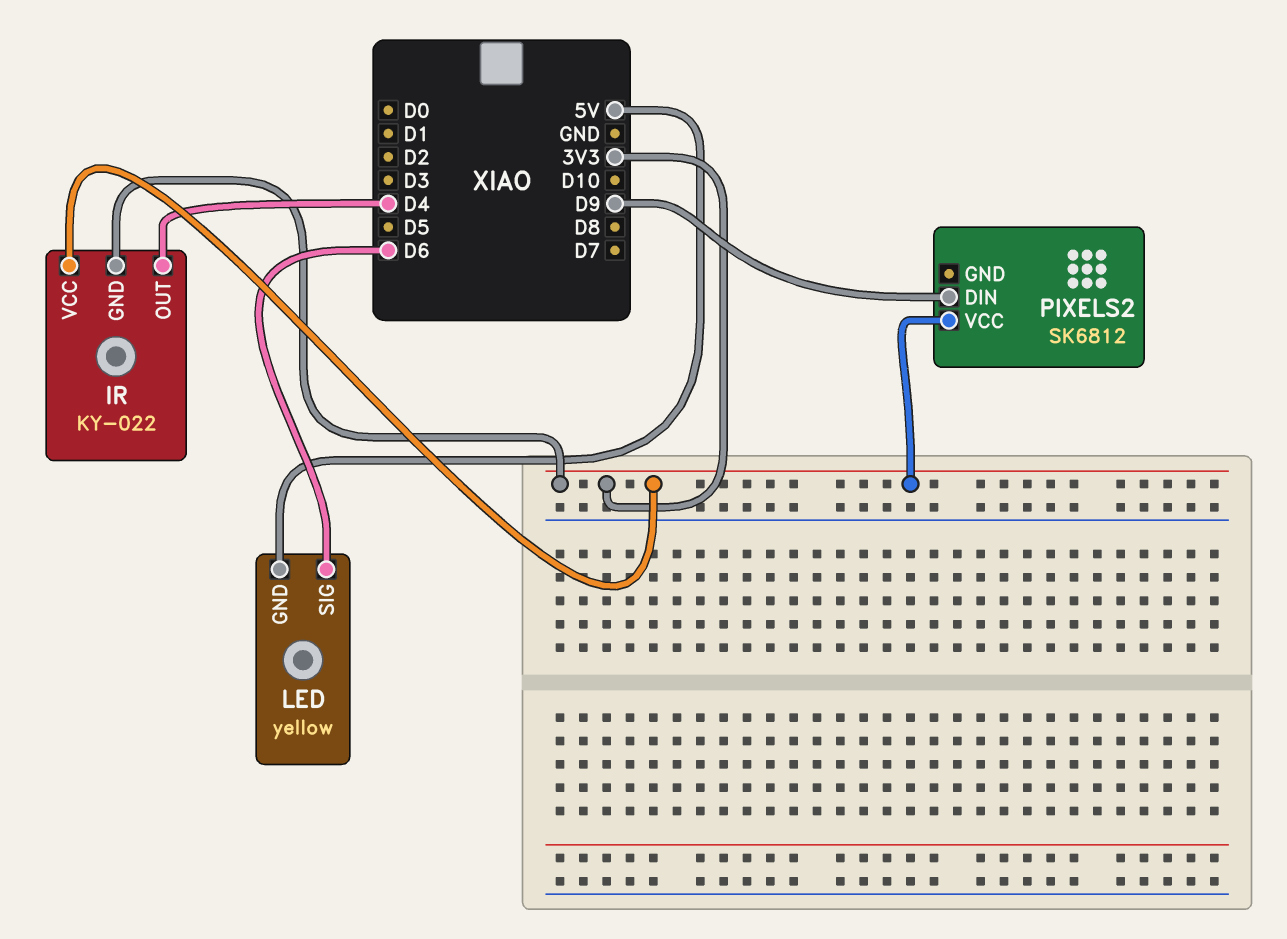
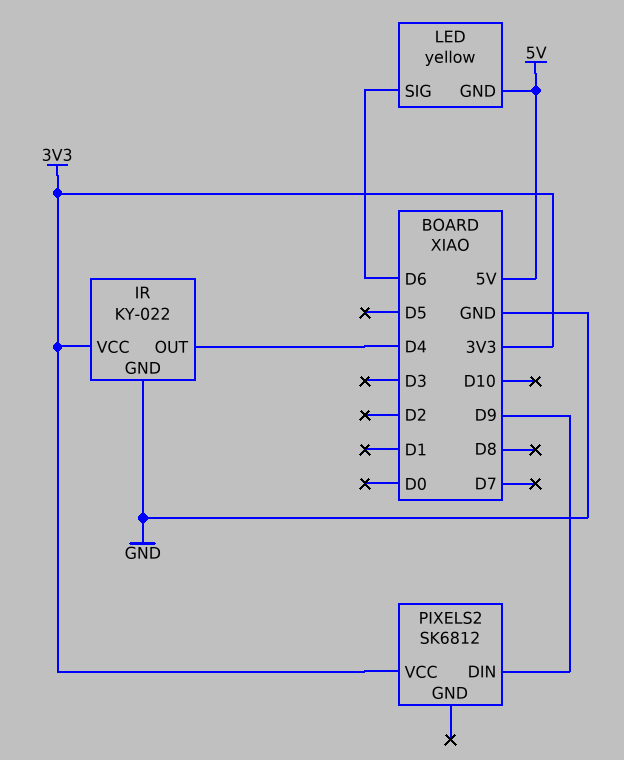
IR pin GND: 3V3 -> GND

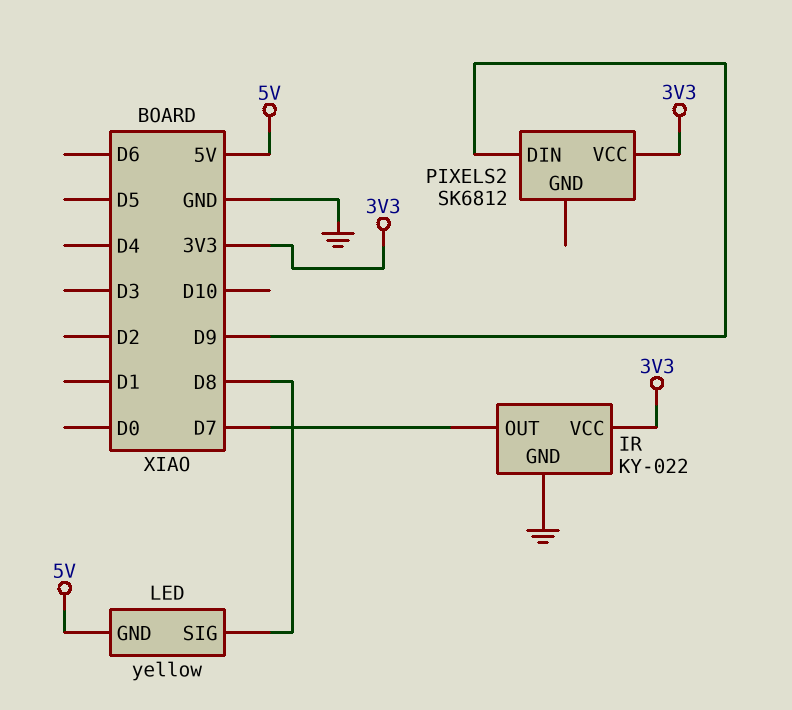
IR pin OUT: D4 -> D7
LED pin SIG: D6 -> D8

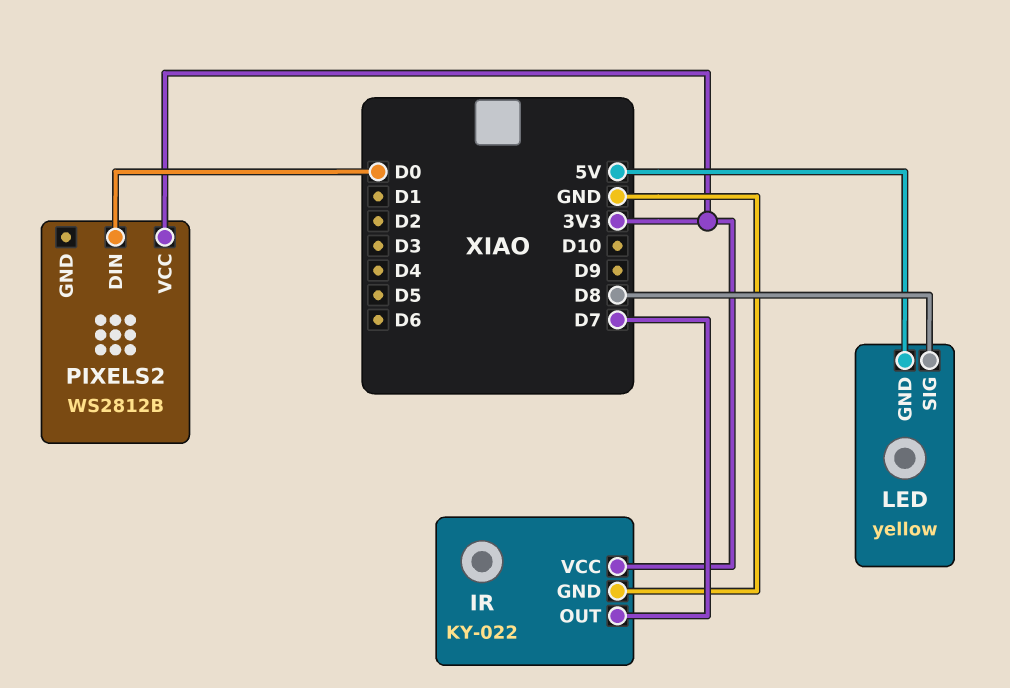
PIXELS2: SK6812 -> WS2812B
PIXELS2 pin DIN: D9 -> D0

